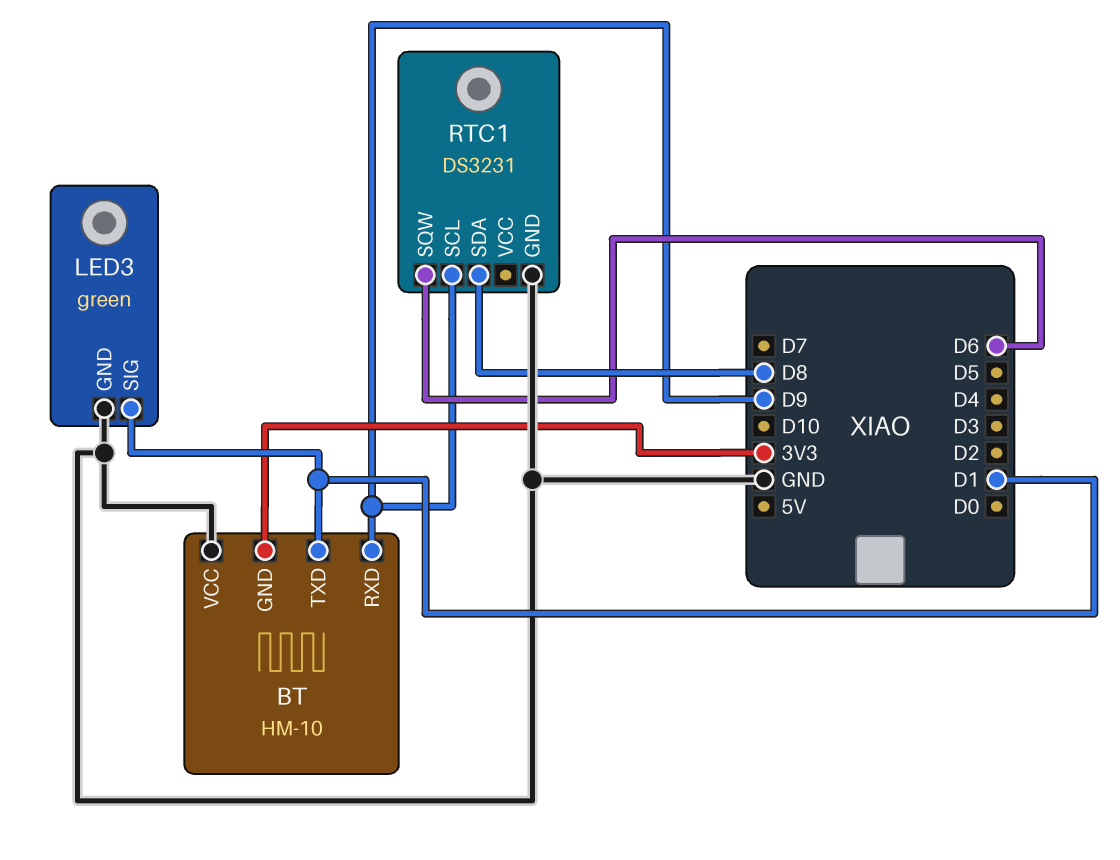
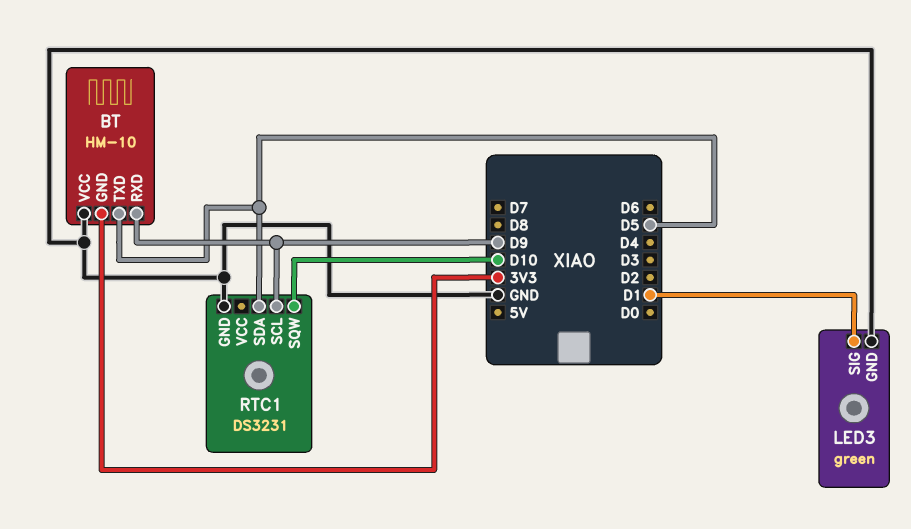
BT pin TXD: D1 -> D5
RTC1 pin SDA: D8 -> D5
RTC1 pin SQW: D6 -> D10

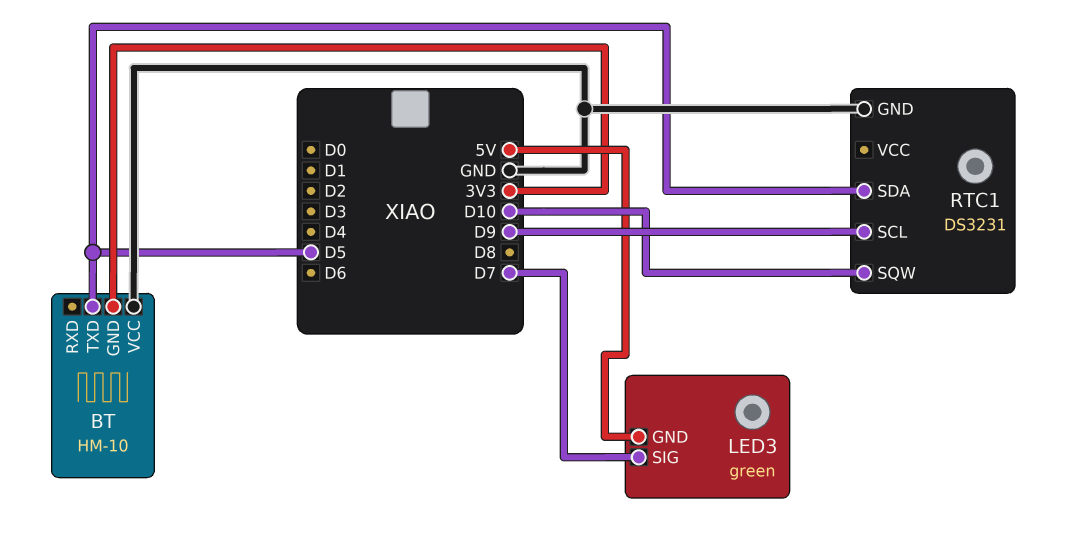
BT pin RXD: D9 -> none
LED3 pin GND: GND -> 5V
LED3 pin SIG: D1 -> D7

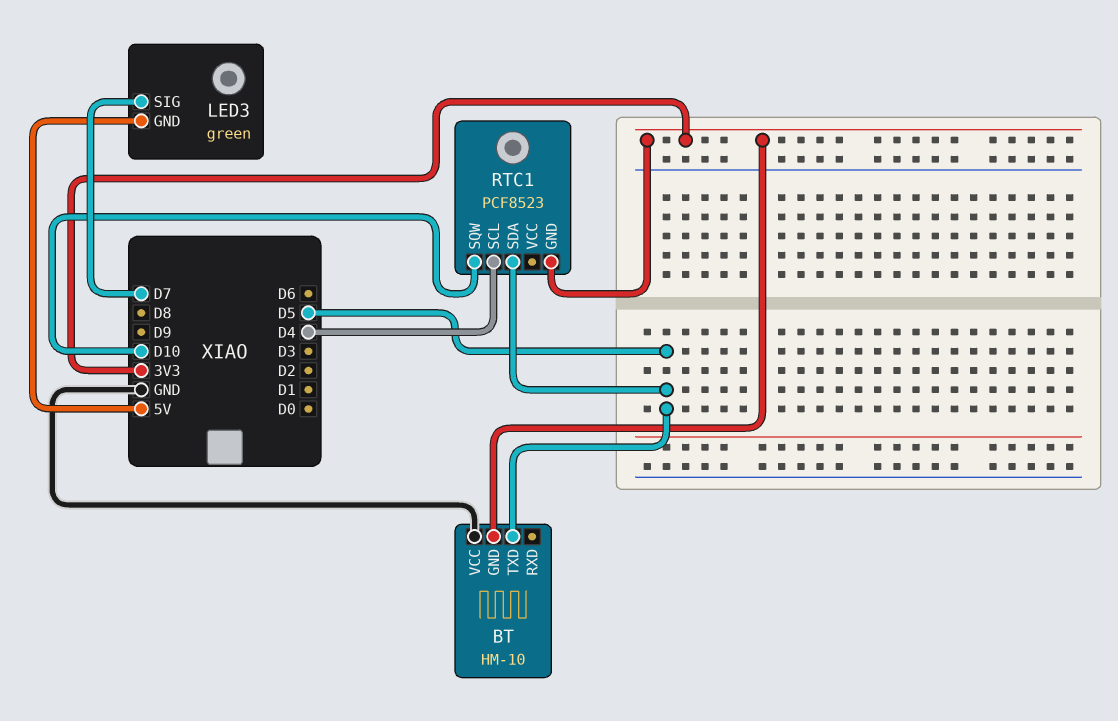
RTC1: DS3231 -> PCF8523
RTC1 pin GND: GND -> 3V3
RTC1 pin SCL: D9 -> D4

